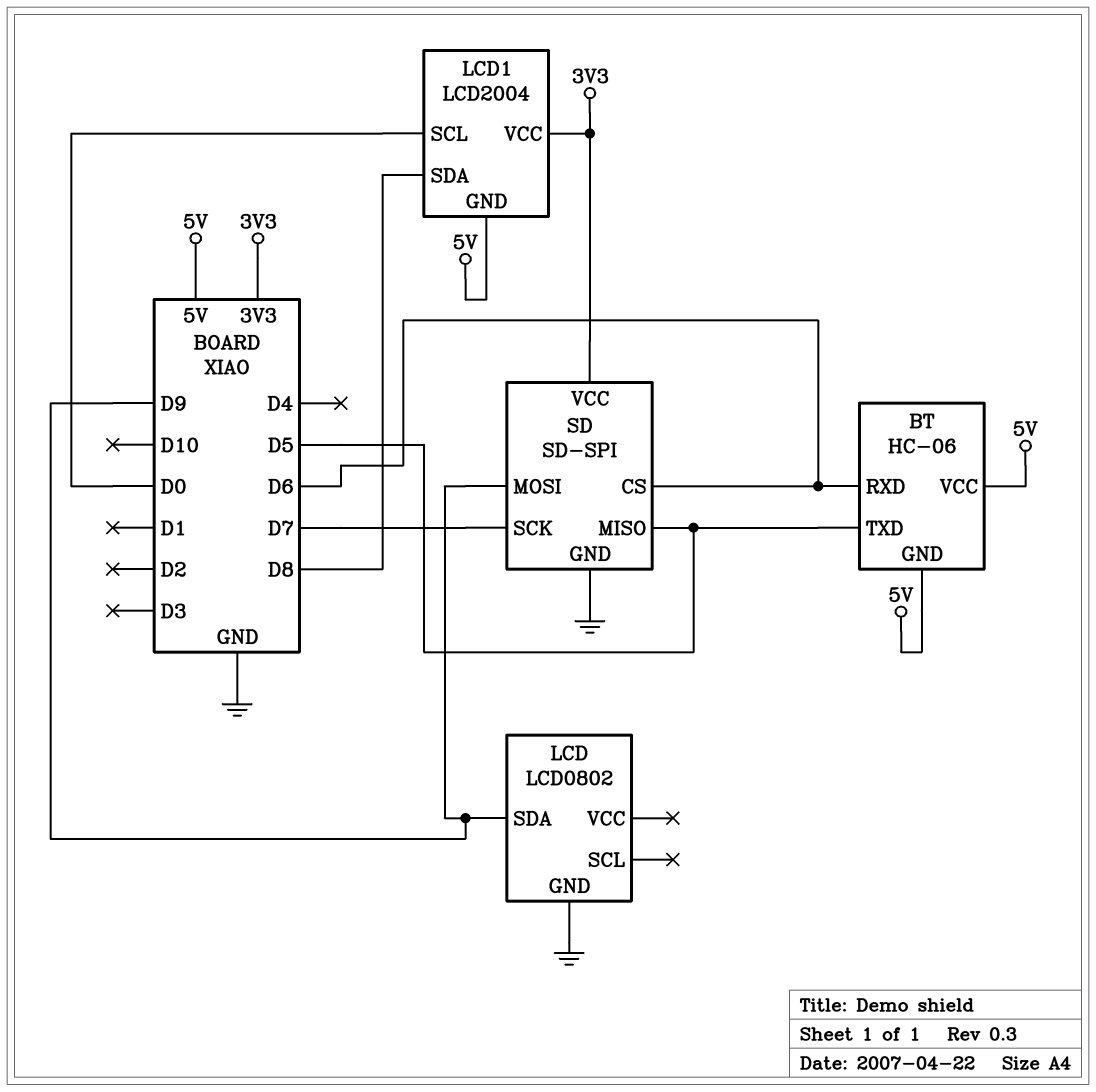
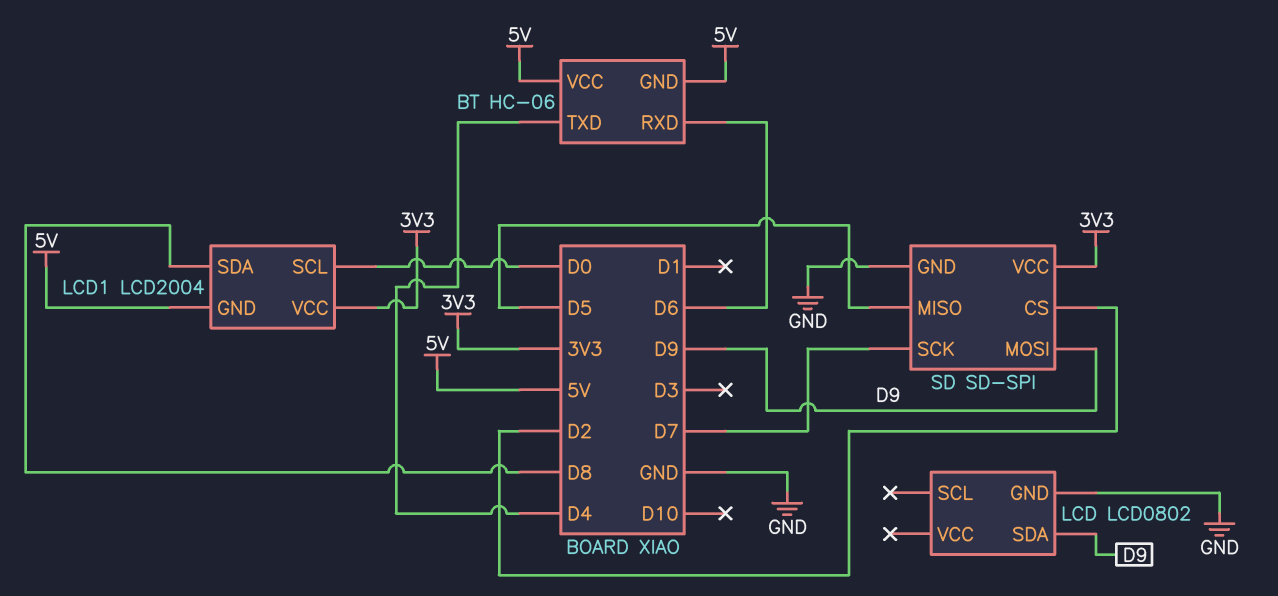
BT pin TXD: D5 -> D4
SD pin CS: D6 -> D2

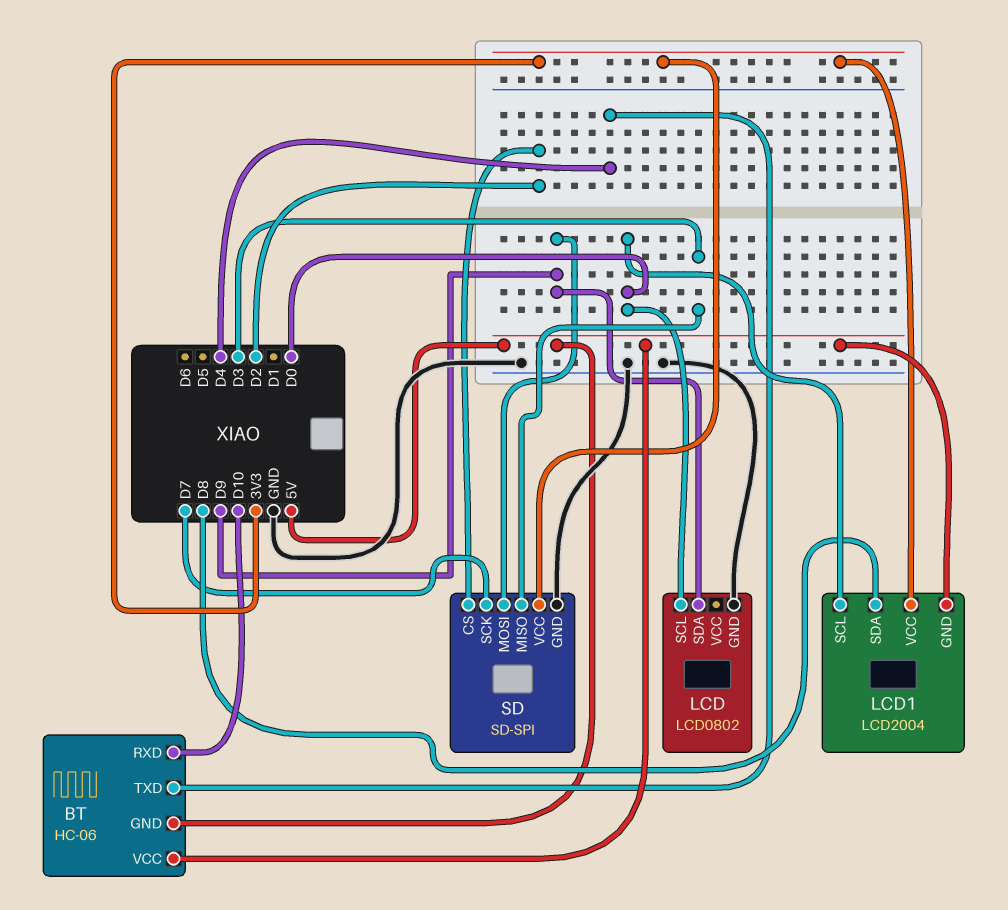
BT pin RXD: D6 -> D10
LCD pin SCL: none -> D0
SD pin MISO: D5 -> D3

